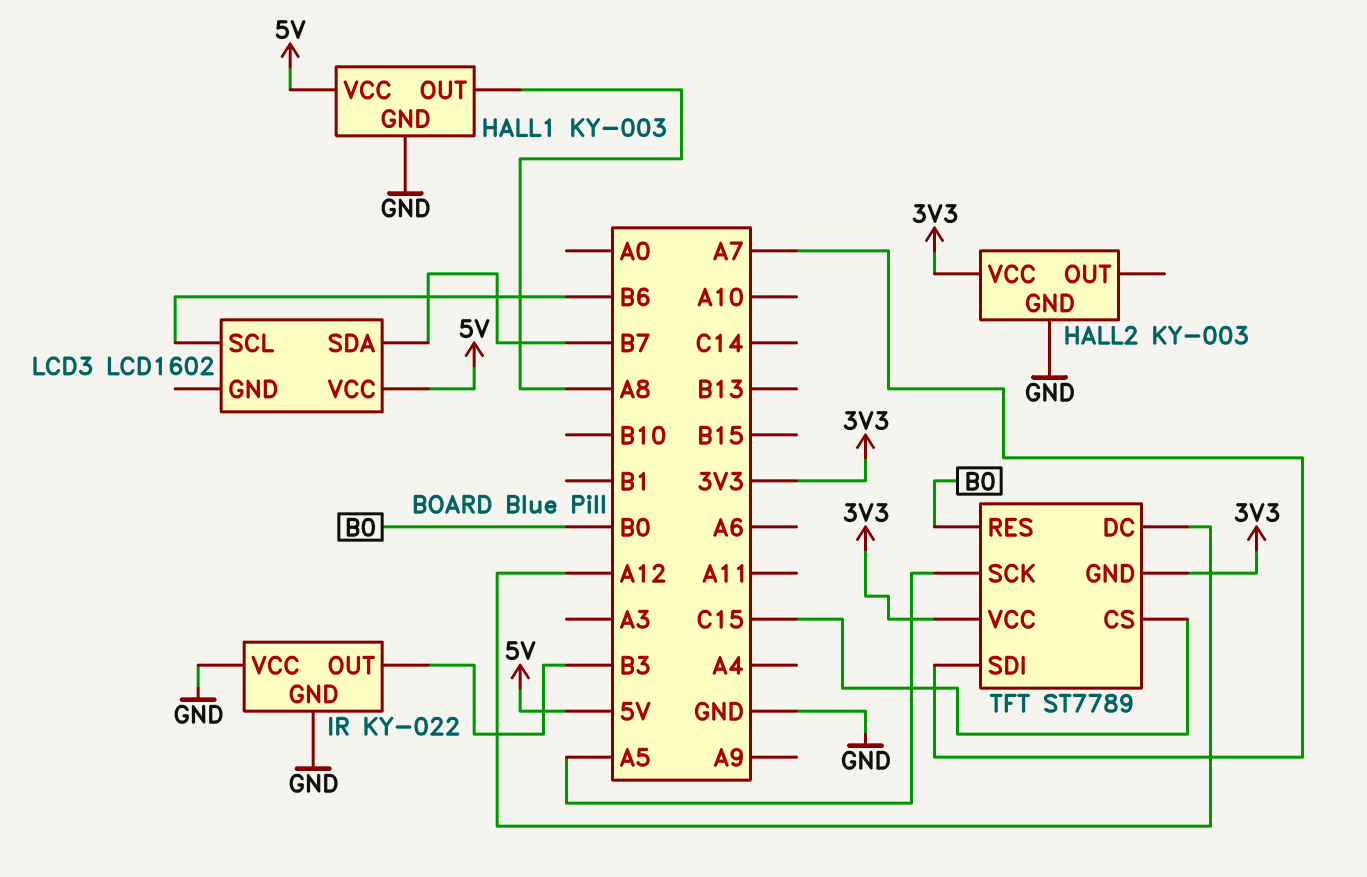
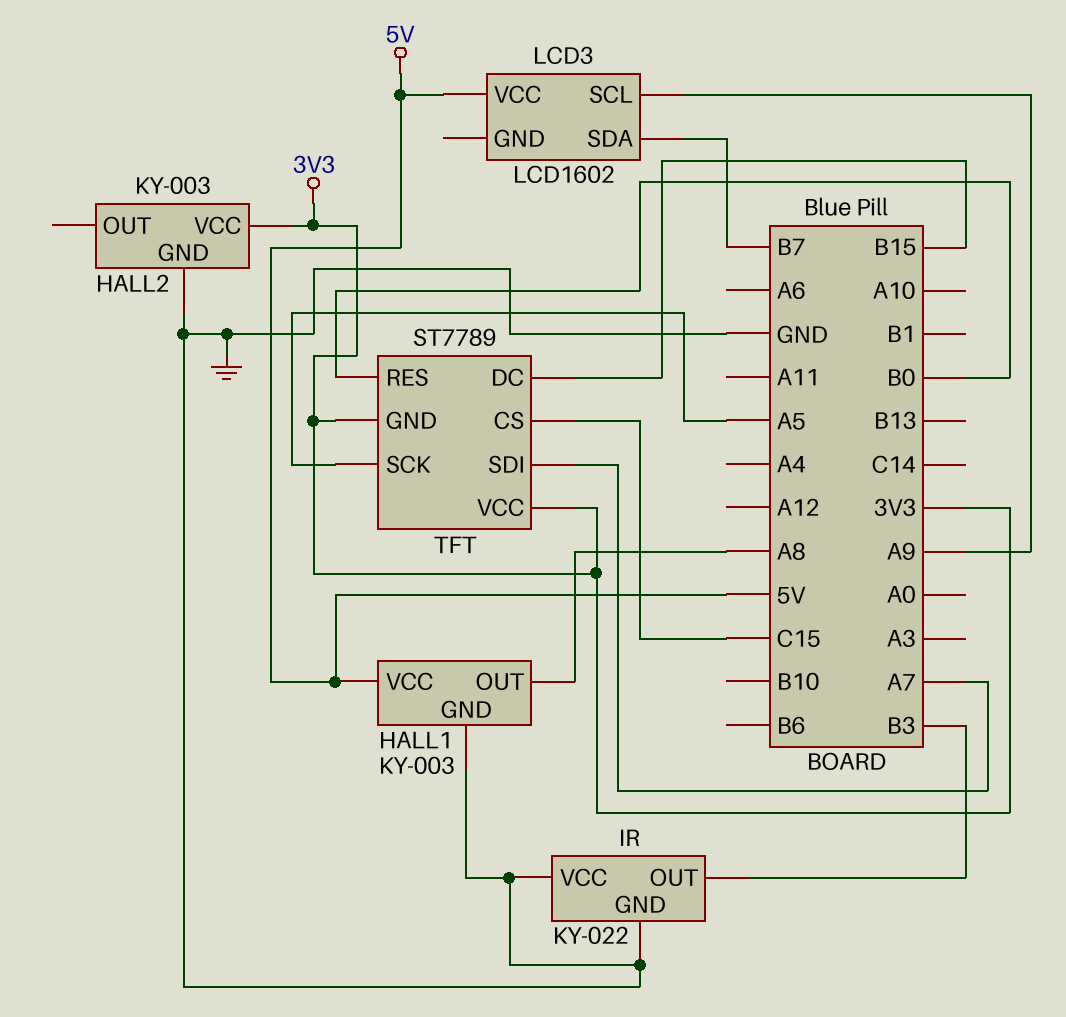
LCD3 pin SCL: B6 -> A9
TFT pin DC: A12 -> B15

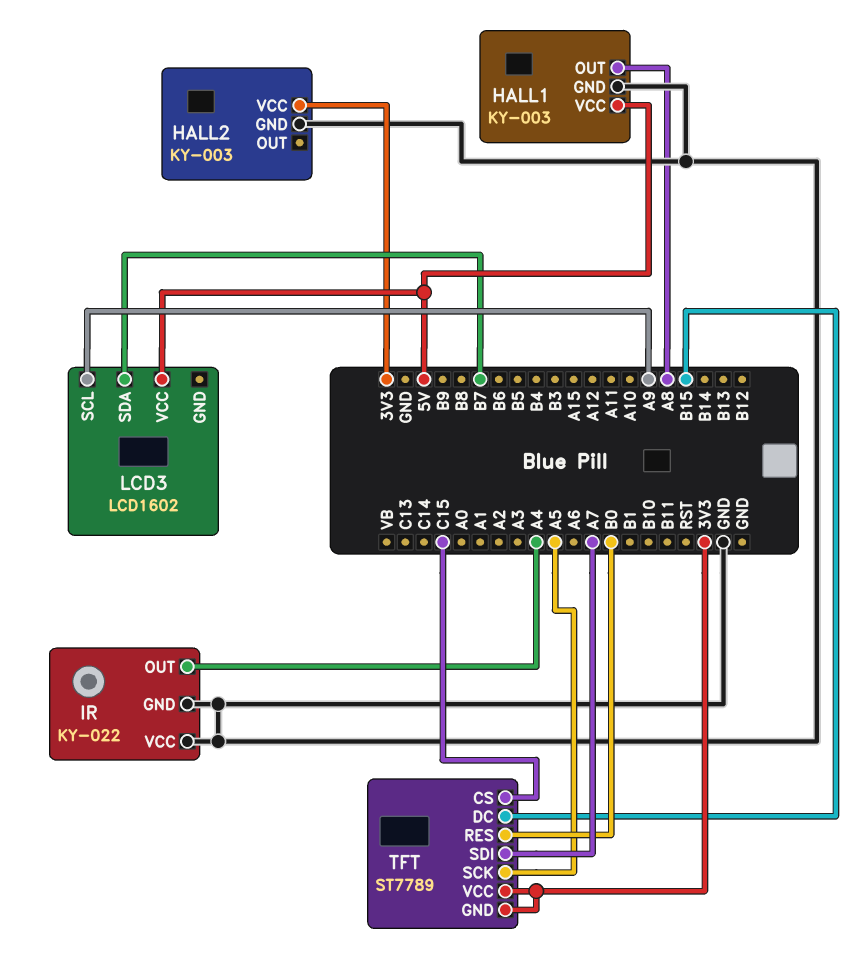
IR pin OUT: B3 -> A4

